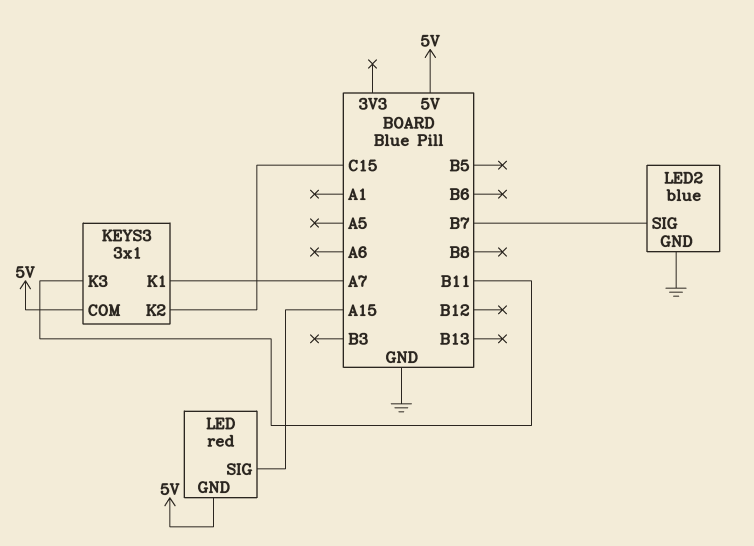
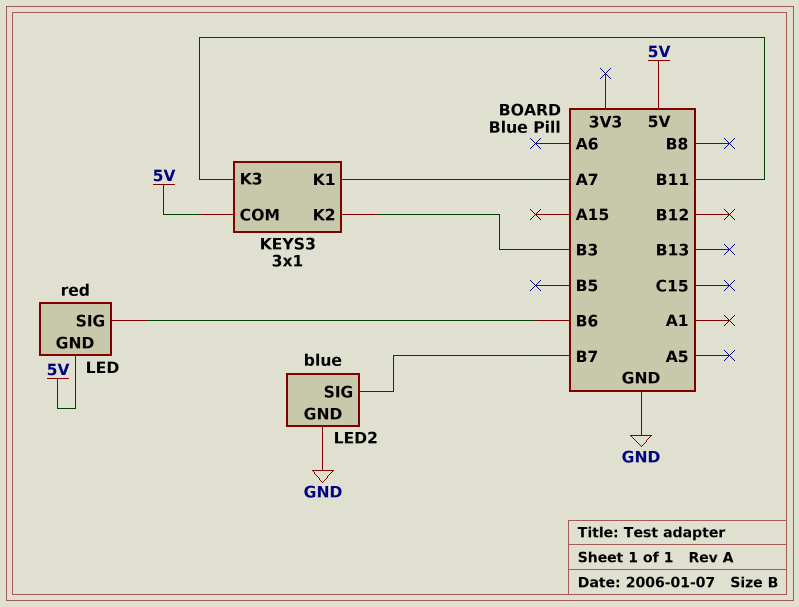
KEYS3 pin K2: C15 -> B3
LED pin SIG: A15 -> B6

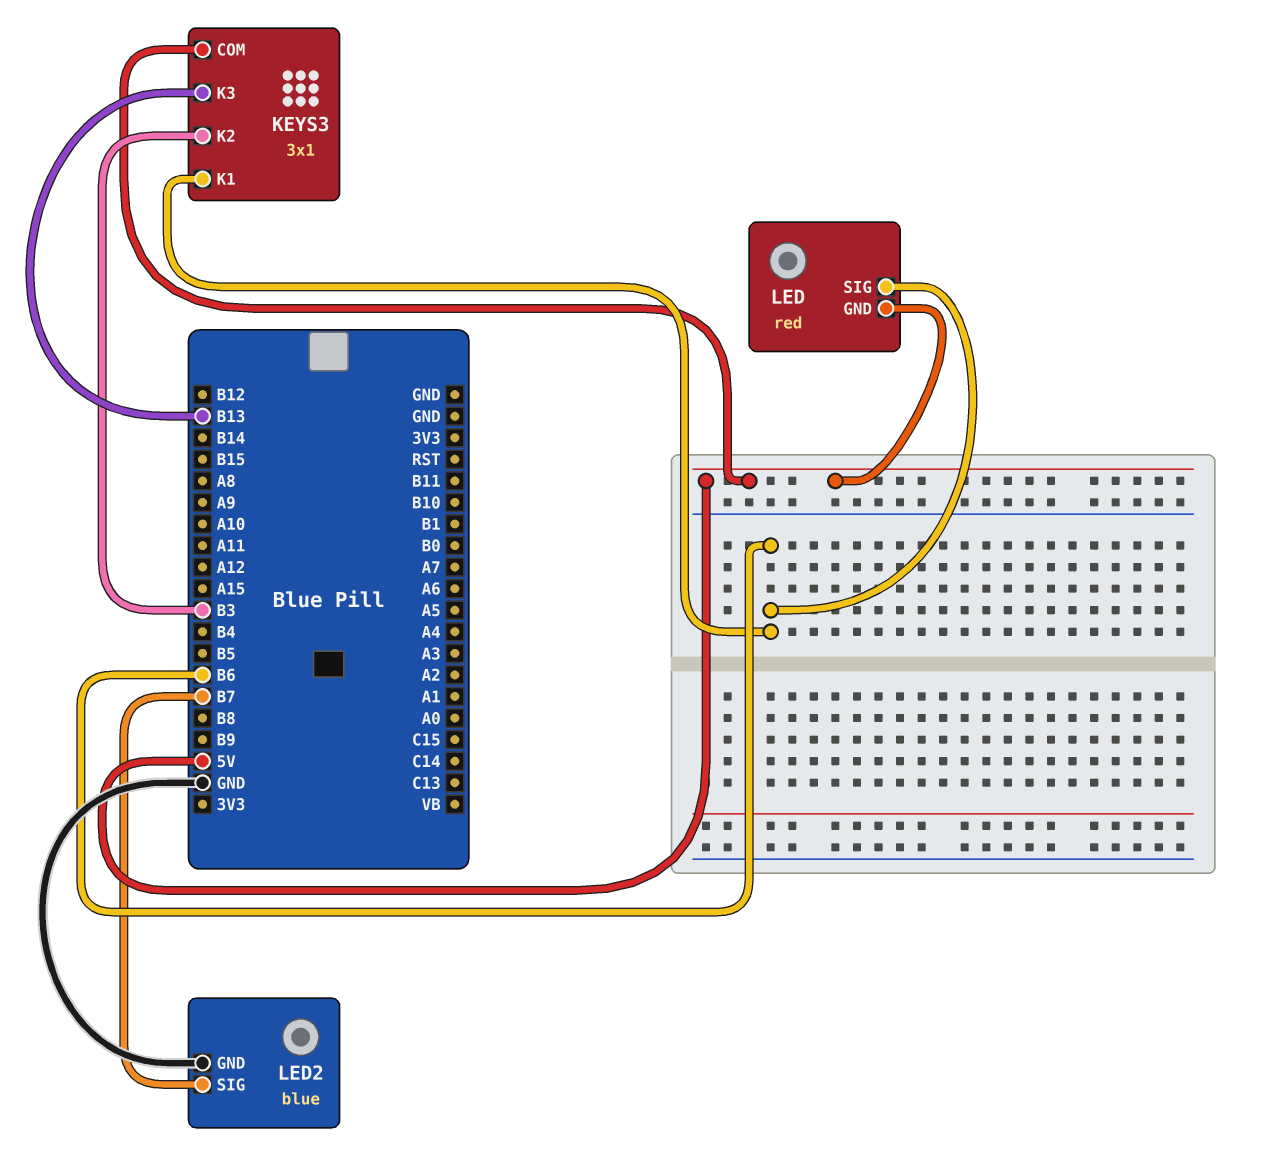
KEYS3 pin K1: A7 -> B6
KEYS3 pin K3: B11 -> B13

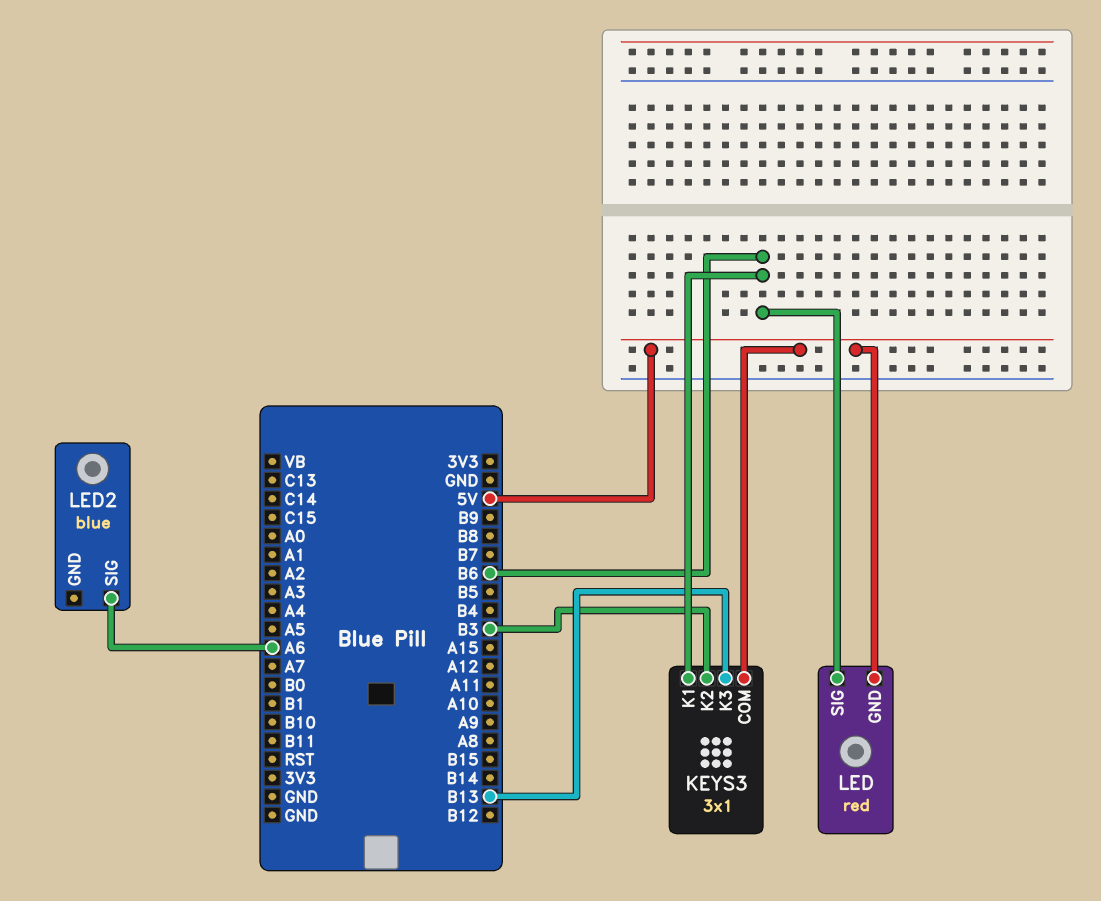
LED2 pin GND: GND -> none
LED2 pin SIG: B7 -> A6

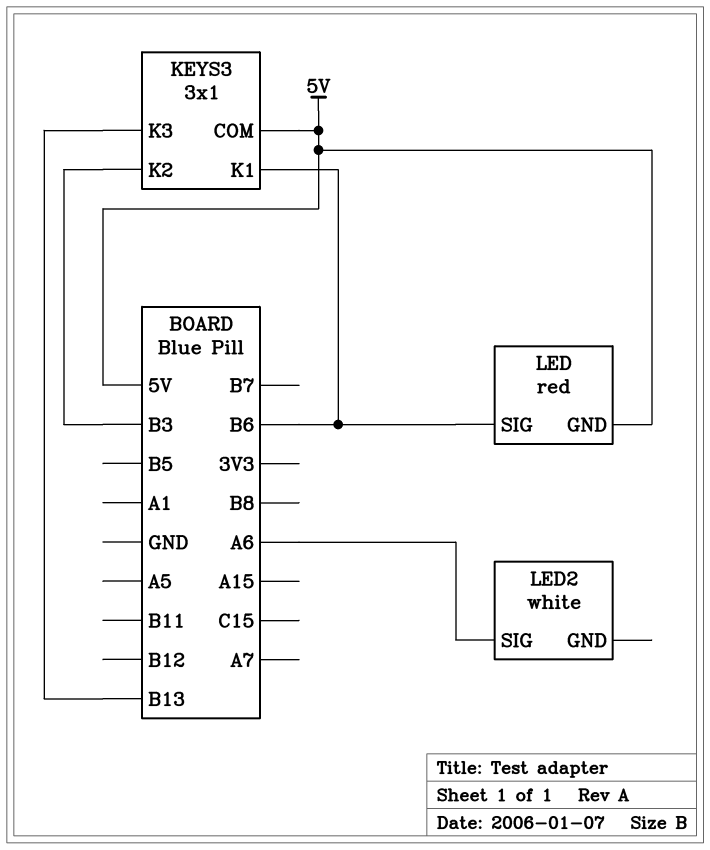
LED2: blue -> white

